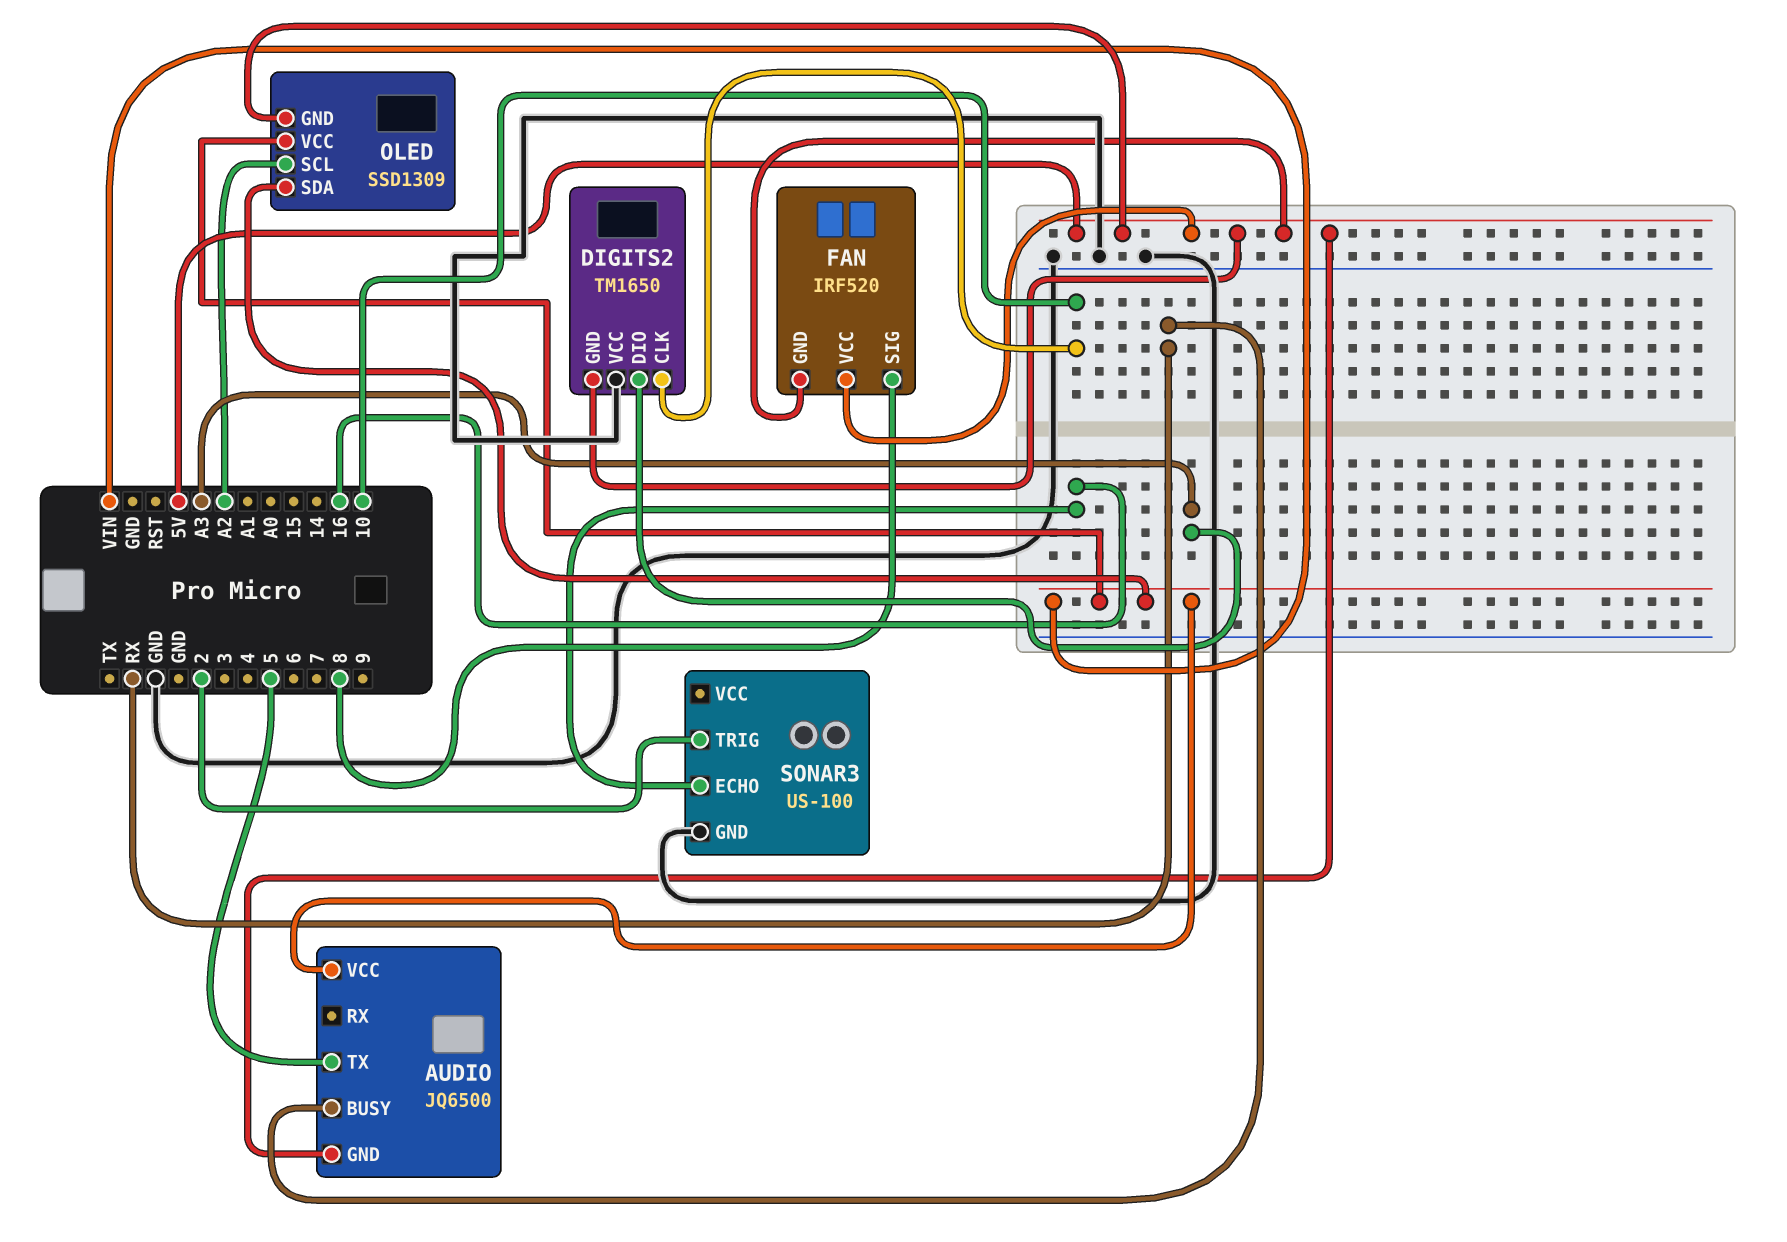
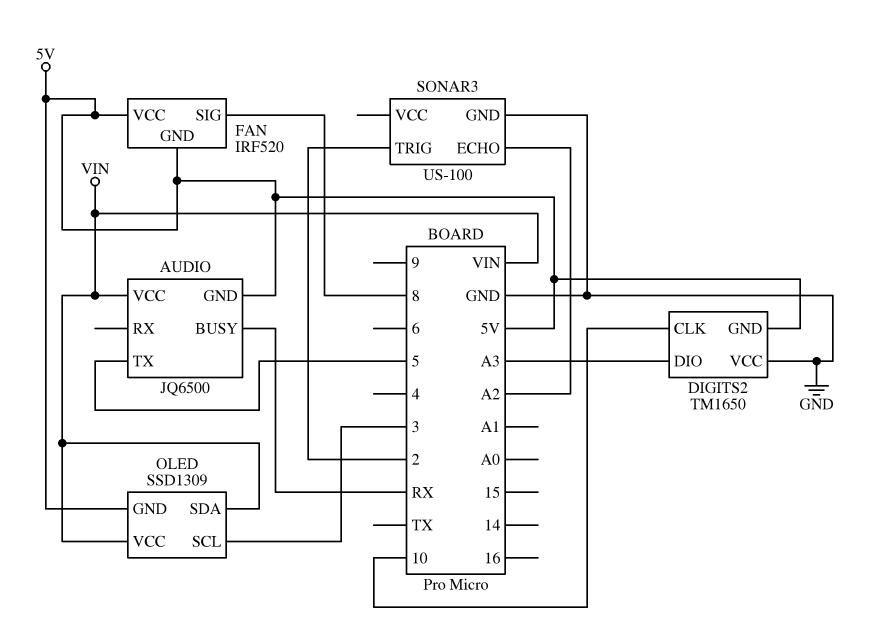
OLED pin SCL: A2 -> 3
SONAR3 pin ECHO: 16 -> A2

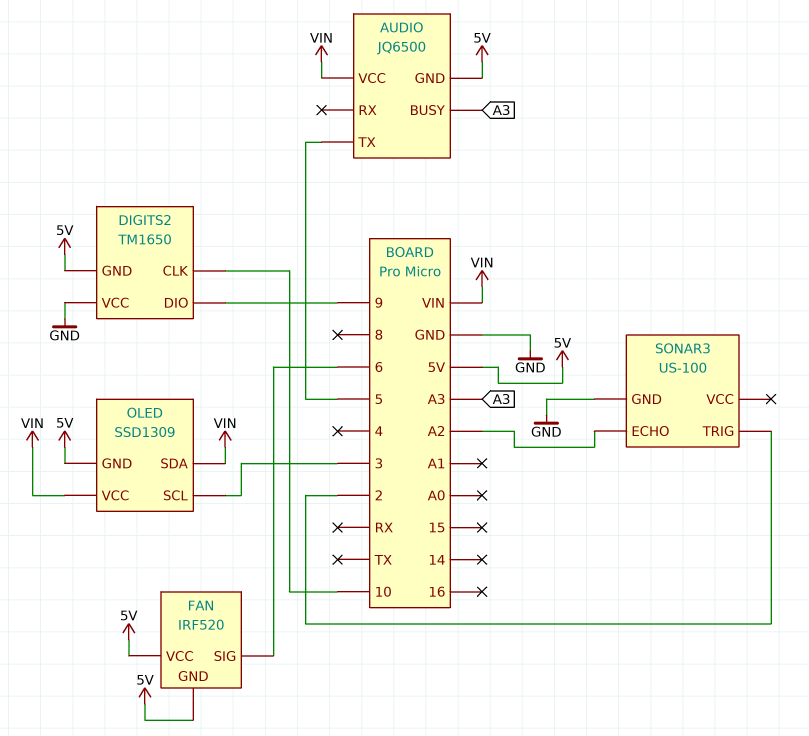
AUDIO pin BUSY: RX -> A3
DIGITS2 pin DIO: A3 -> 9
FAN pin SIG: 8 -> 6

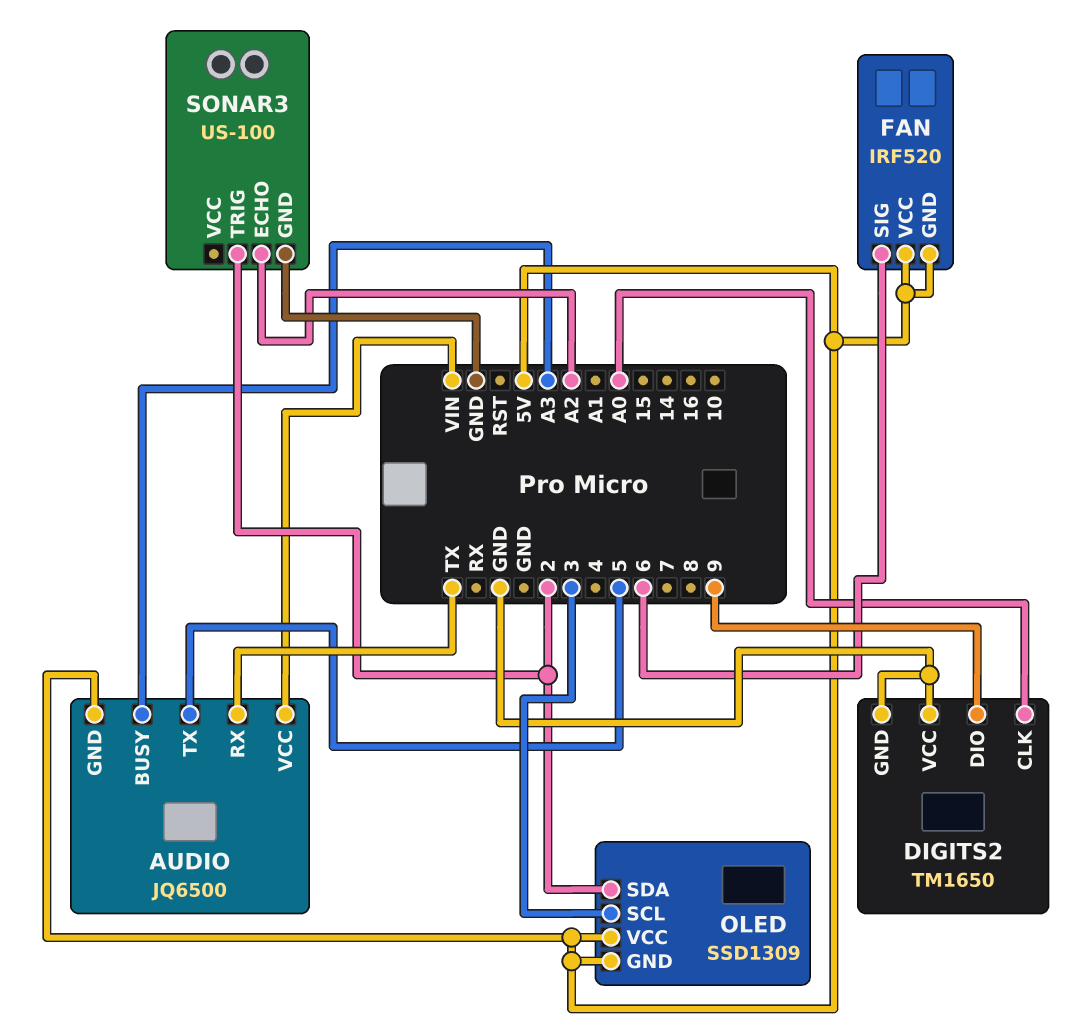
AUDIO pin RX: none -> TX
DIGITS2 pin CLK: 10 -> A0
DIGITS2 pin GND: 5V -> GND
OLED pin SDA: VIN -> 2
OLED pin VCC: VIN -> 5V

